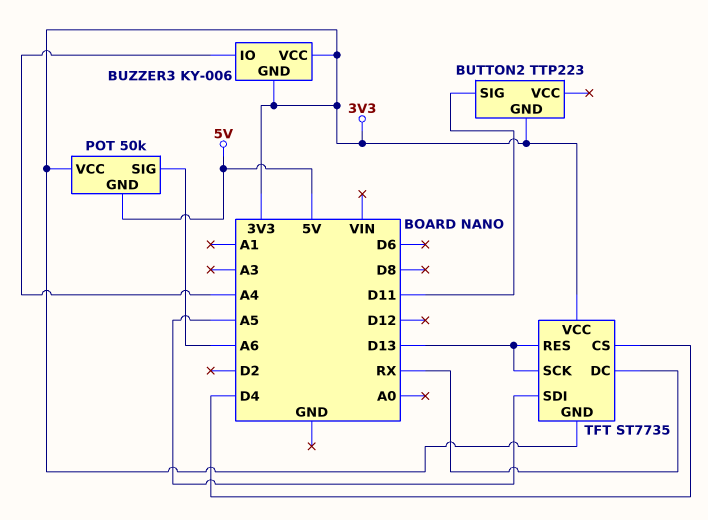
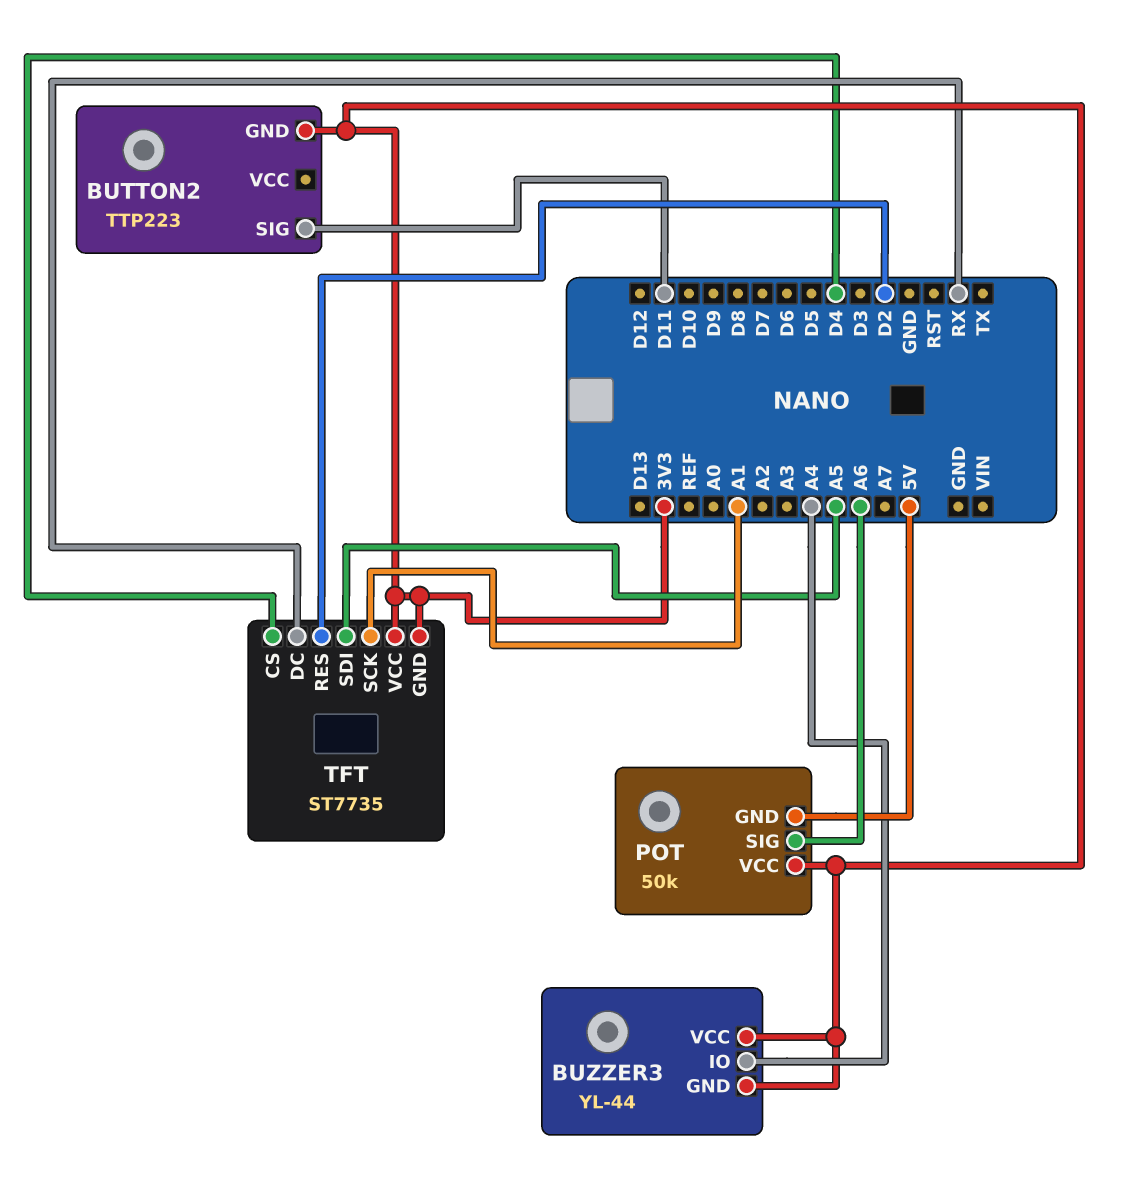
BUZZER3: KY-006 -> YL-44
TFT pin RES: D13 -> D2
TFT pin SCK: D13 -> A1

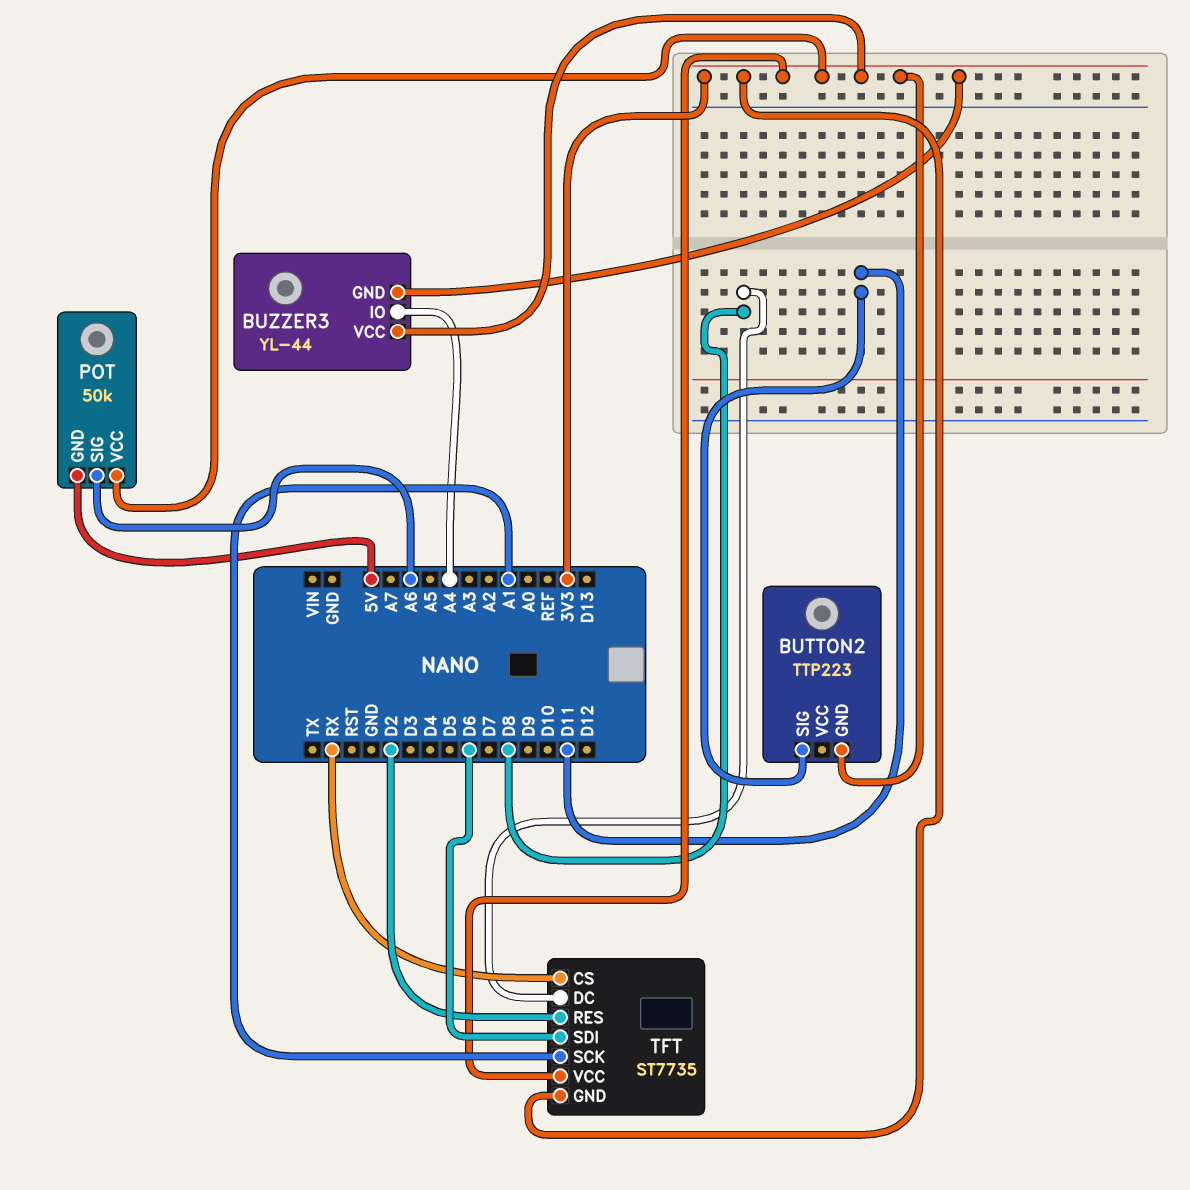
TFT pin CS: D4 -> RX
TFT pin DC: RX -> D8
TFT pin SDI: A5 -> D6

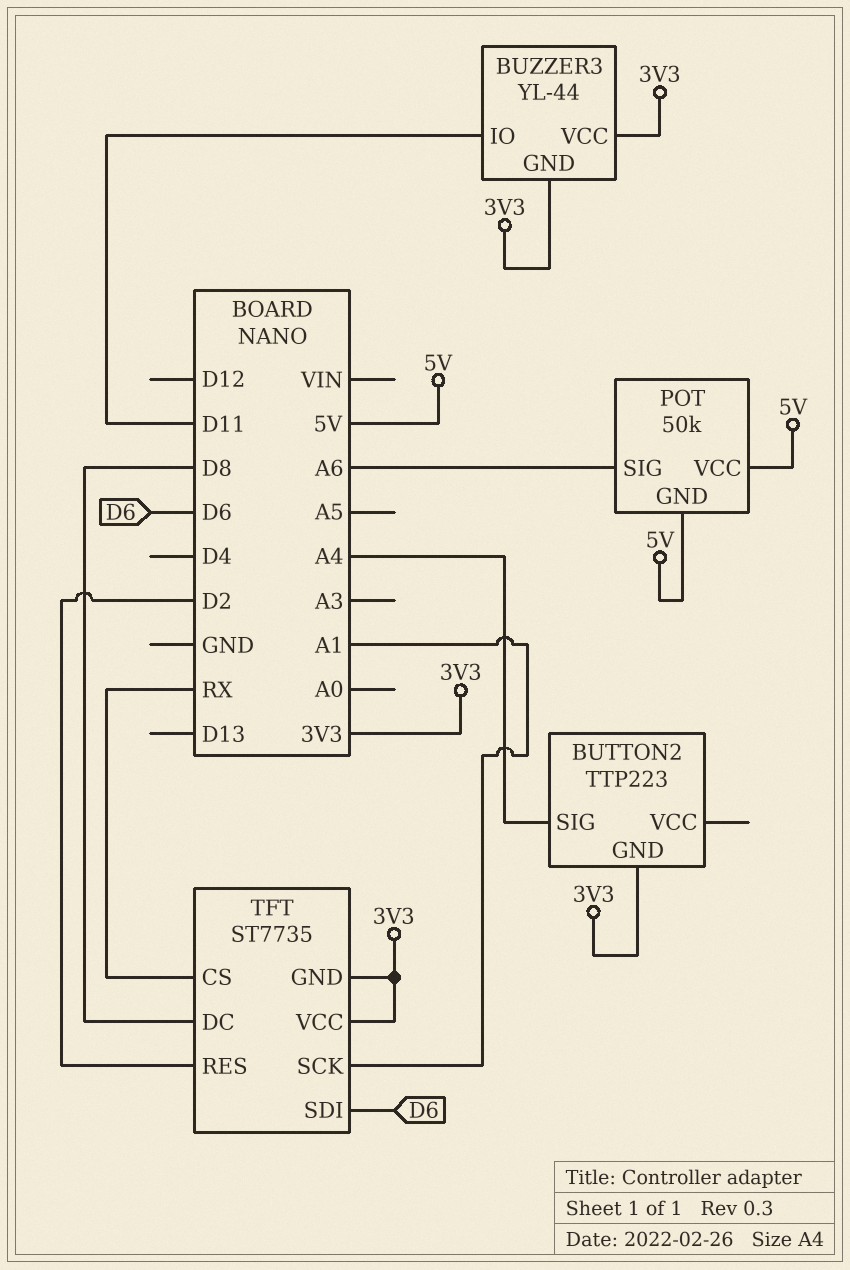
BUTTON2 pin SIG: D11 -> A4
BUZZER3 pin IO: A4 -> D11
POT pin VCC: 3V3 -> 5V

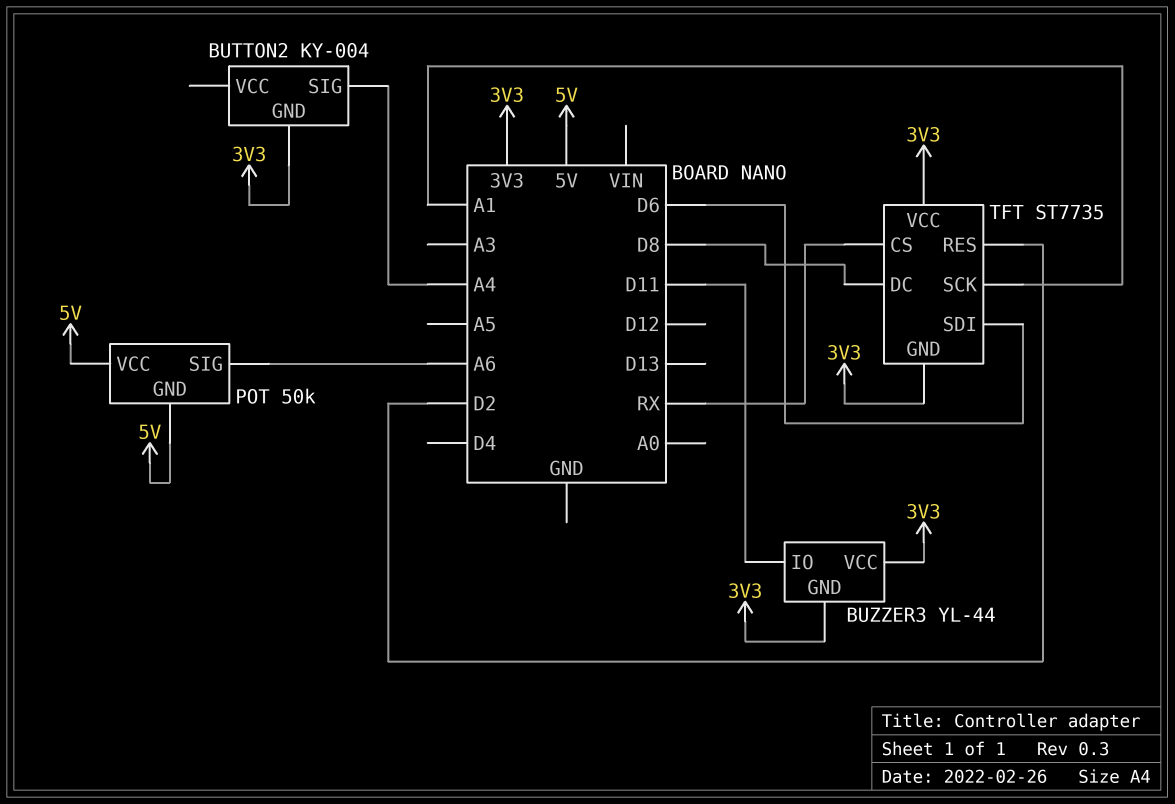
BUTTON2: TTP223 -> KY-004

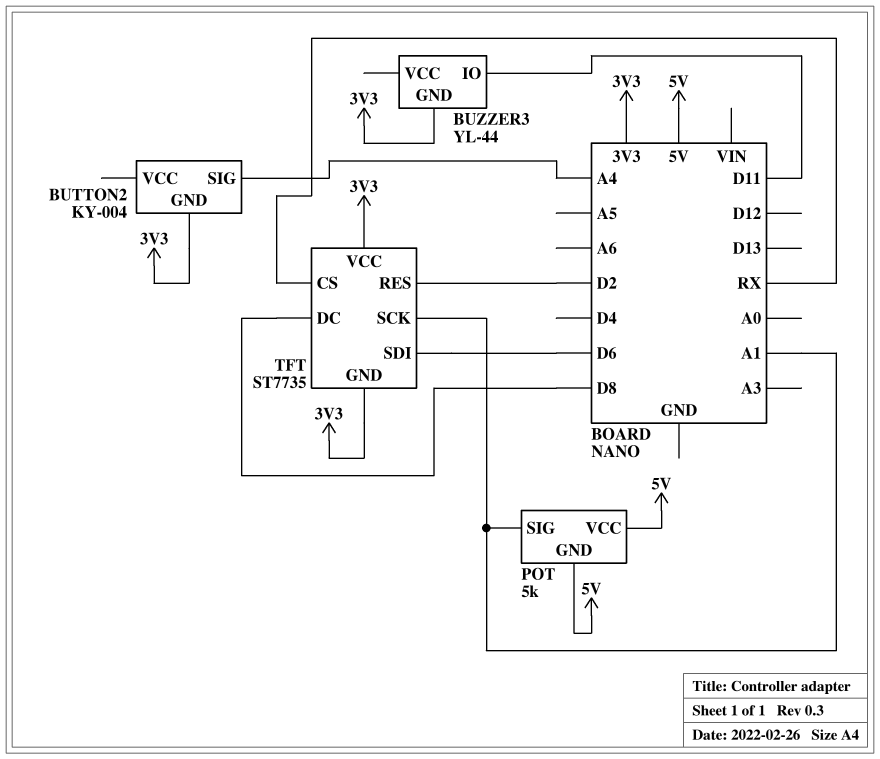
BUZZER3 pin VCC: 3V3 -> none
POT: 50k -> 5k
POT pin SIG: A6 -> A1

